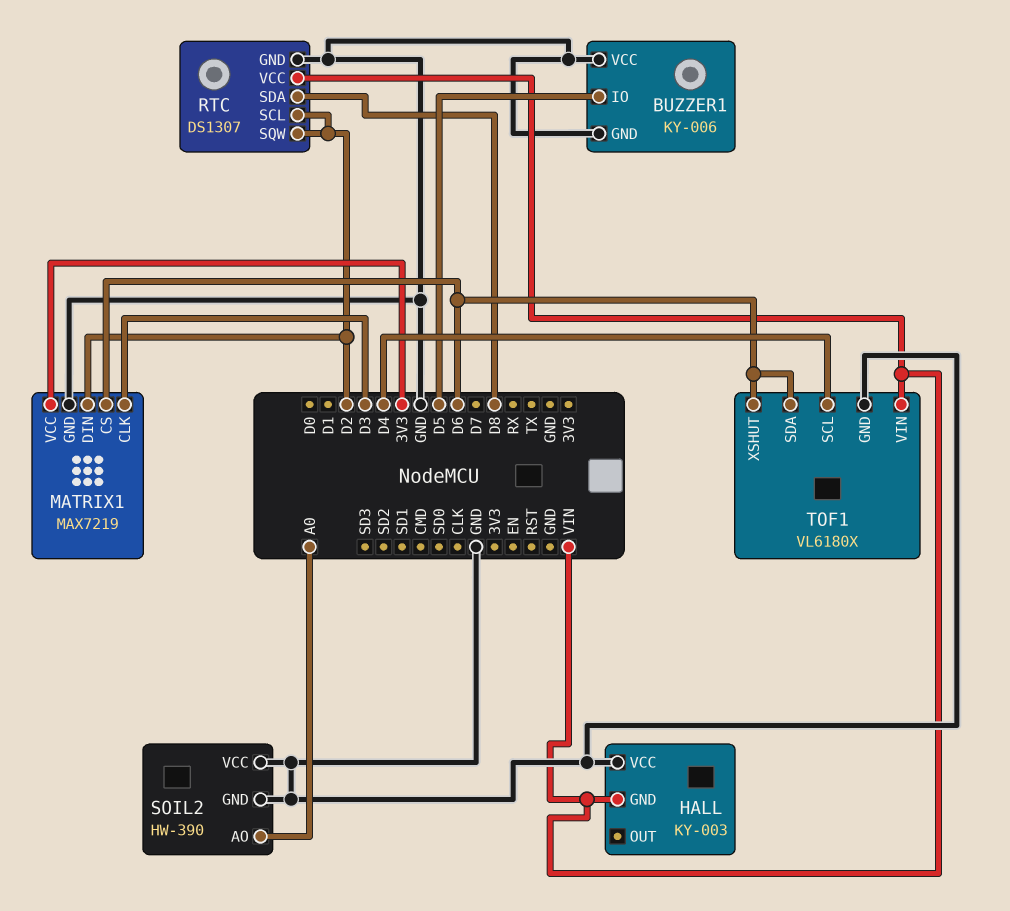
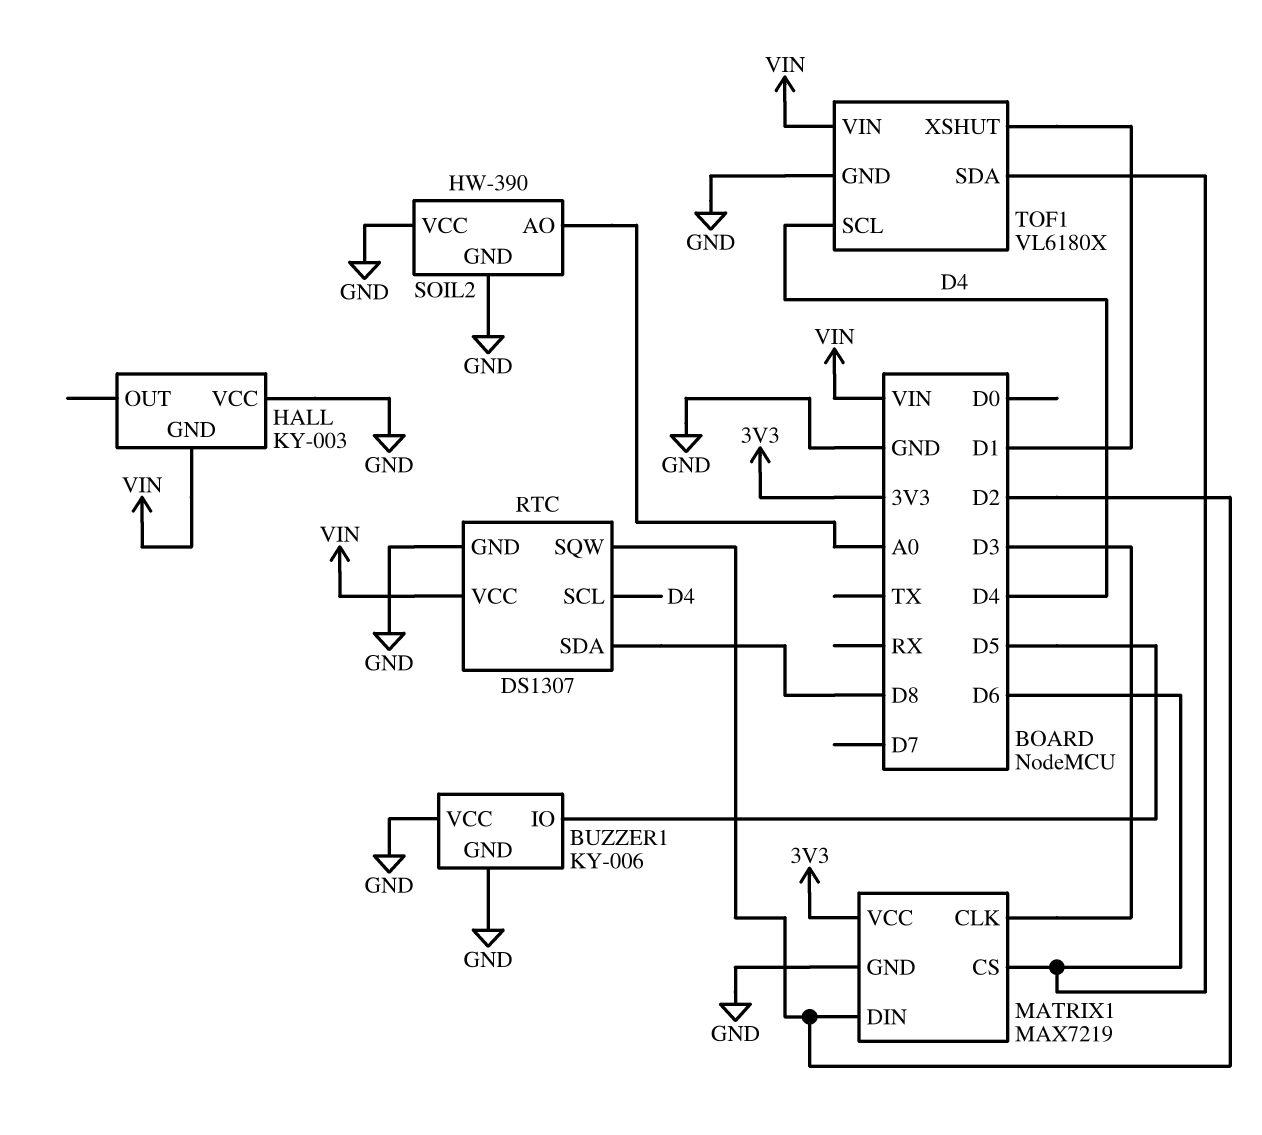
RTC pin SCL: D2 -> D4
TOF1 pin XSHUT: D6 -> D1

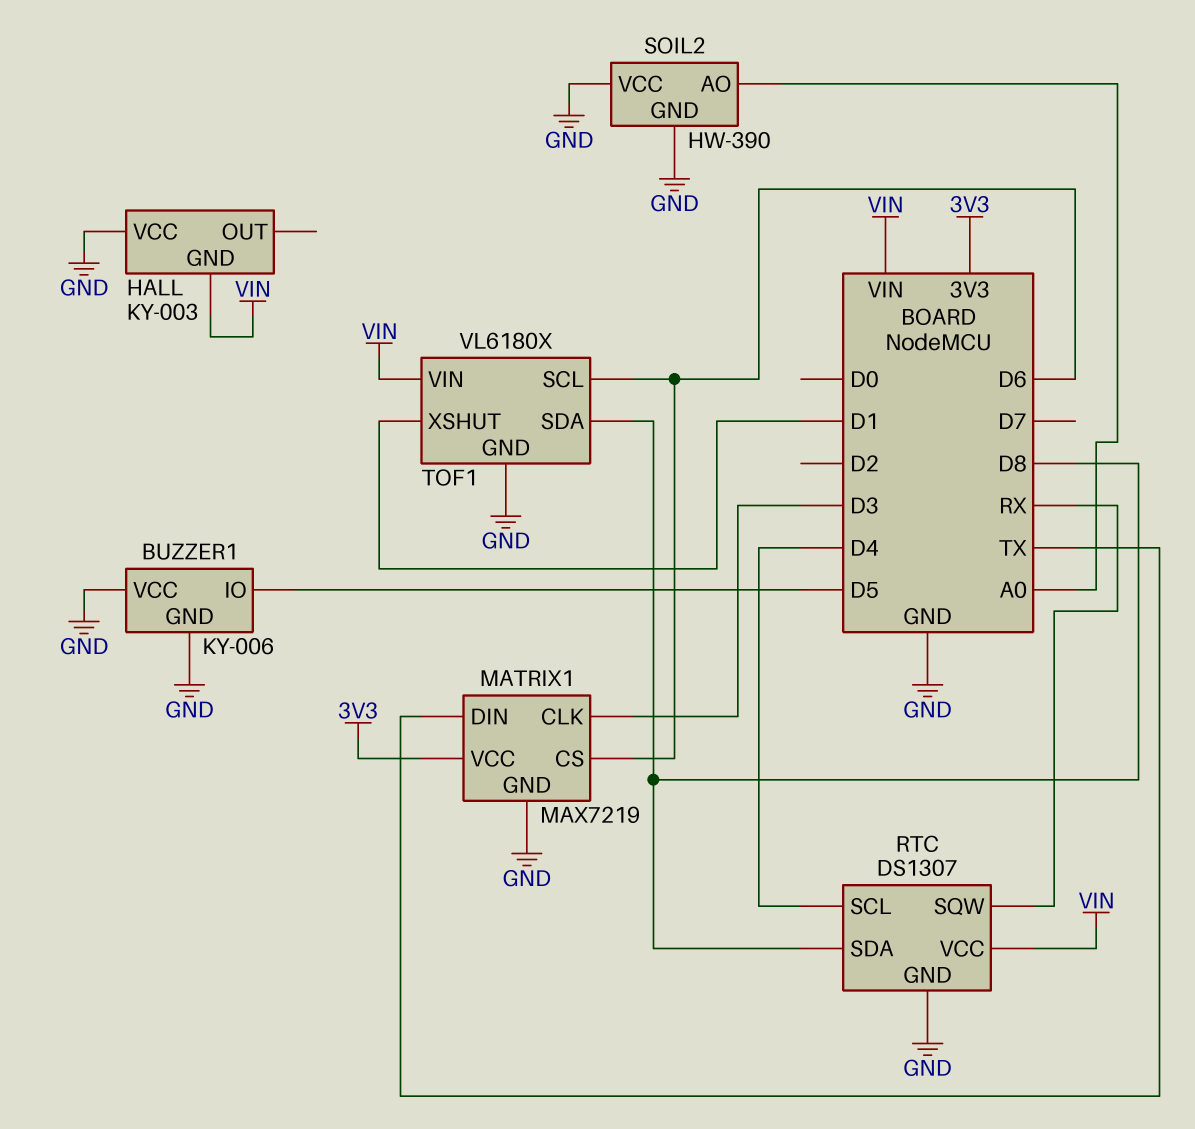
MATRIX1 pin DIN: D2 -> TX
RTC pin SQW: D2 -> RX
TOF1 pin SCL: D4 -> D6
TOF1 pin SDA: D6 -> D8

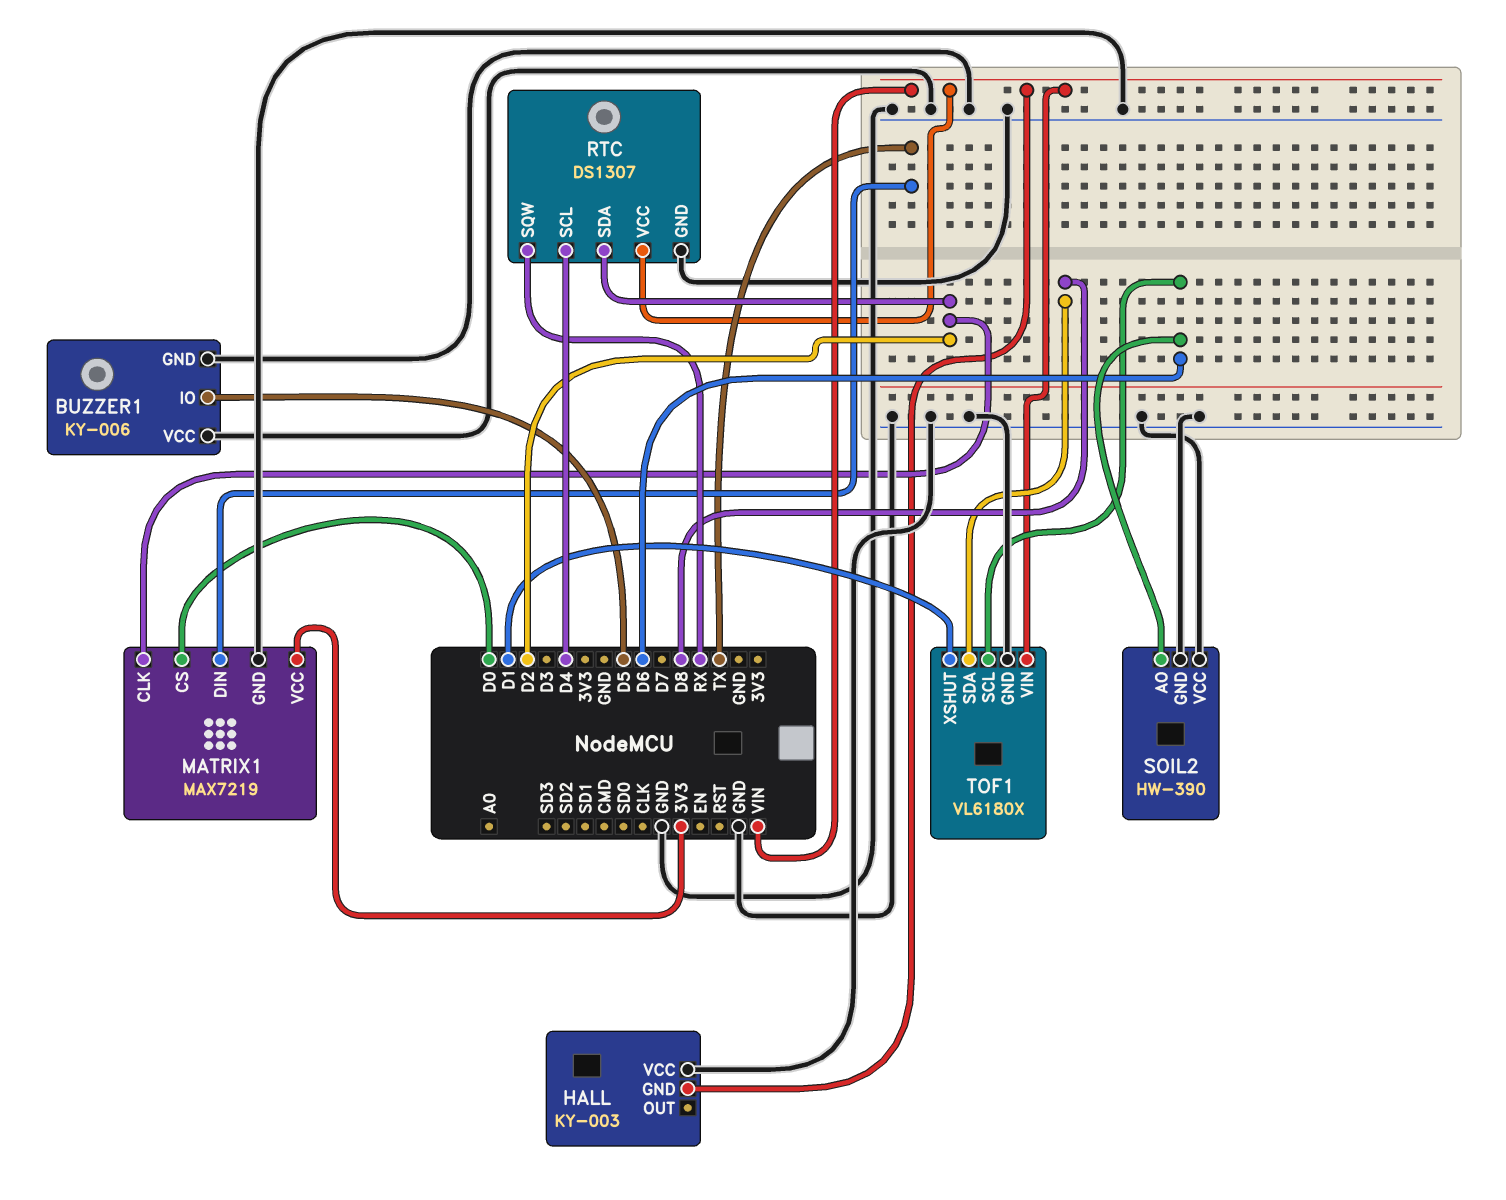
MATRIX1 pin CLK: D3 -> D2
MATRIX1 pin CS: D6 -> D0
RTC pin SDA: D8 -> D2
SOIL2 pin AO: A0 -> D6

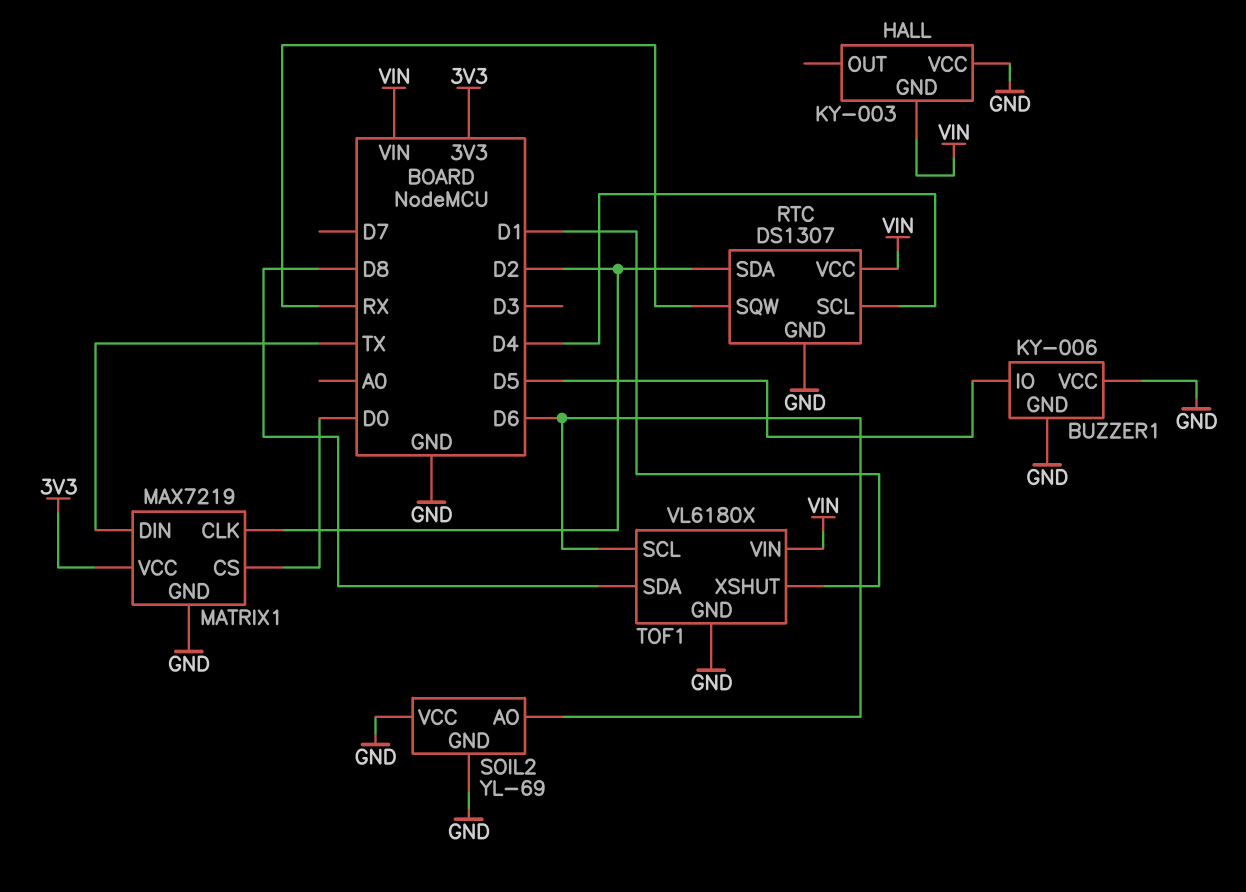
SOIL2: HW-390 -> YL-69

